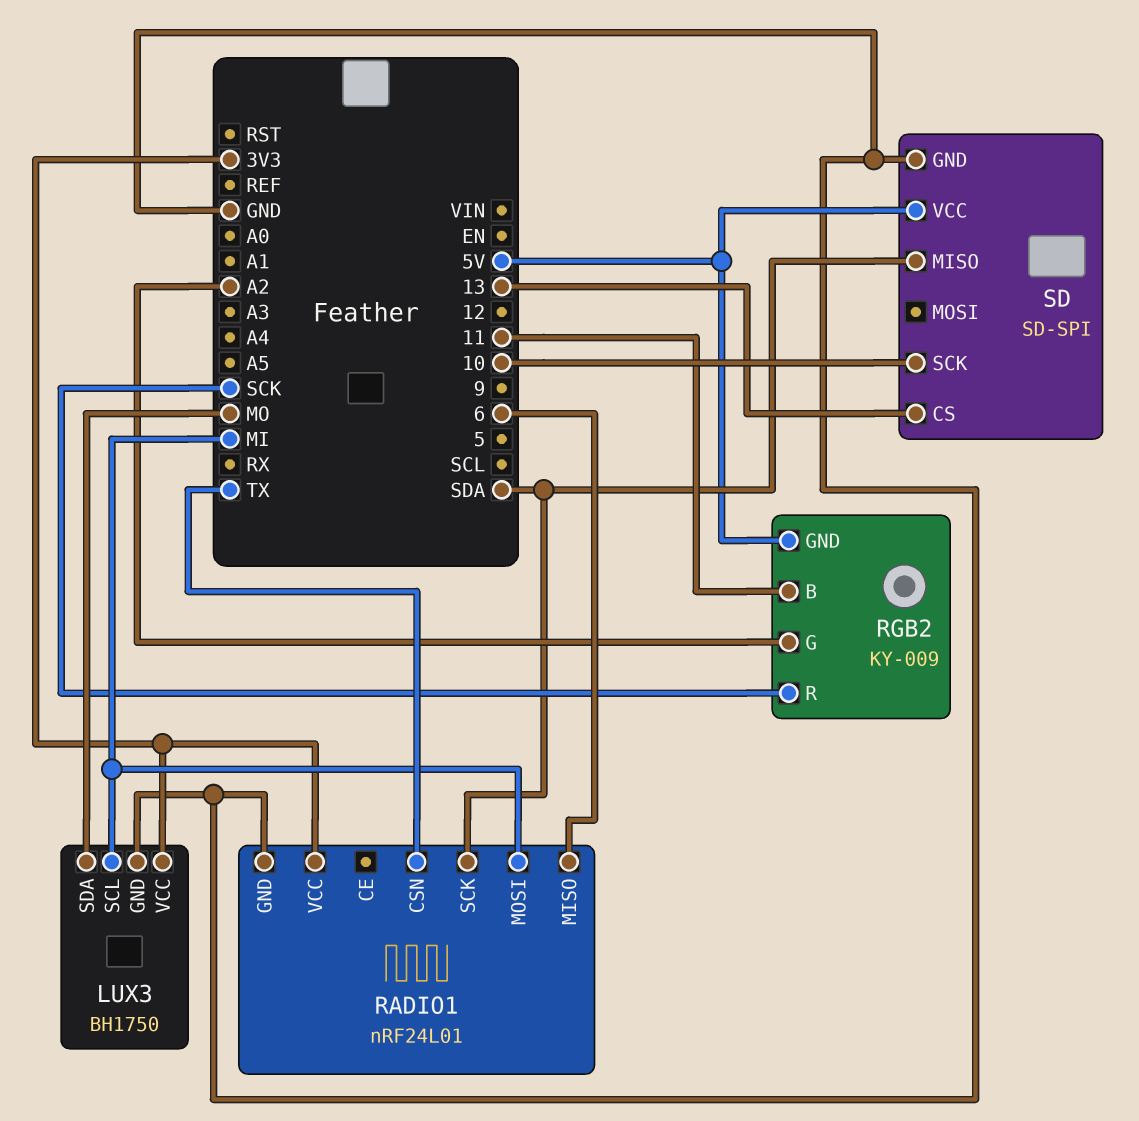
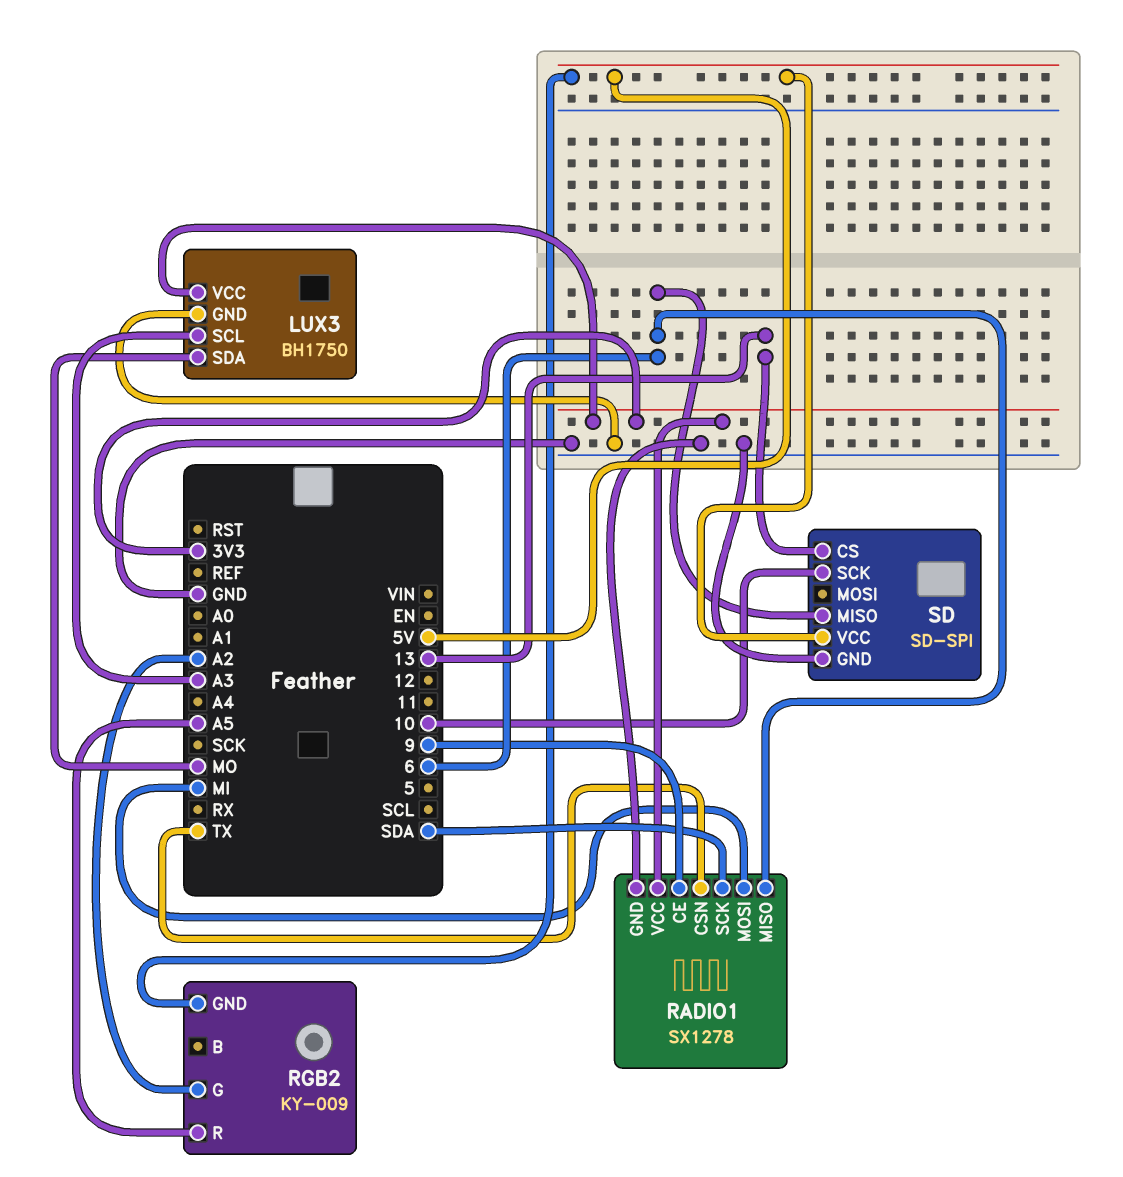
LUX3 pin SCL: MI -> A3
RADIO1: nRF24L01 -> SX1278
RADIO1 pin CE: none -> 9
RGB2 pin B: 11 -> none
RGB2 pin R: SCK -> A5
SD pin MISO: SDA -> 6

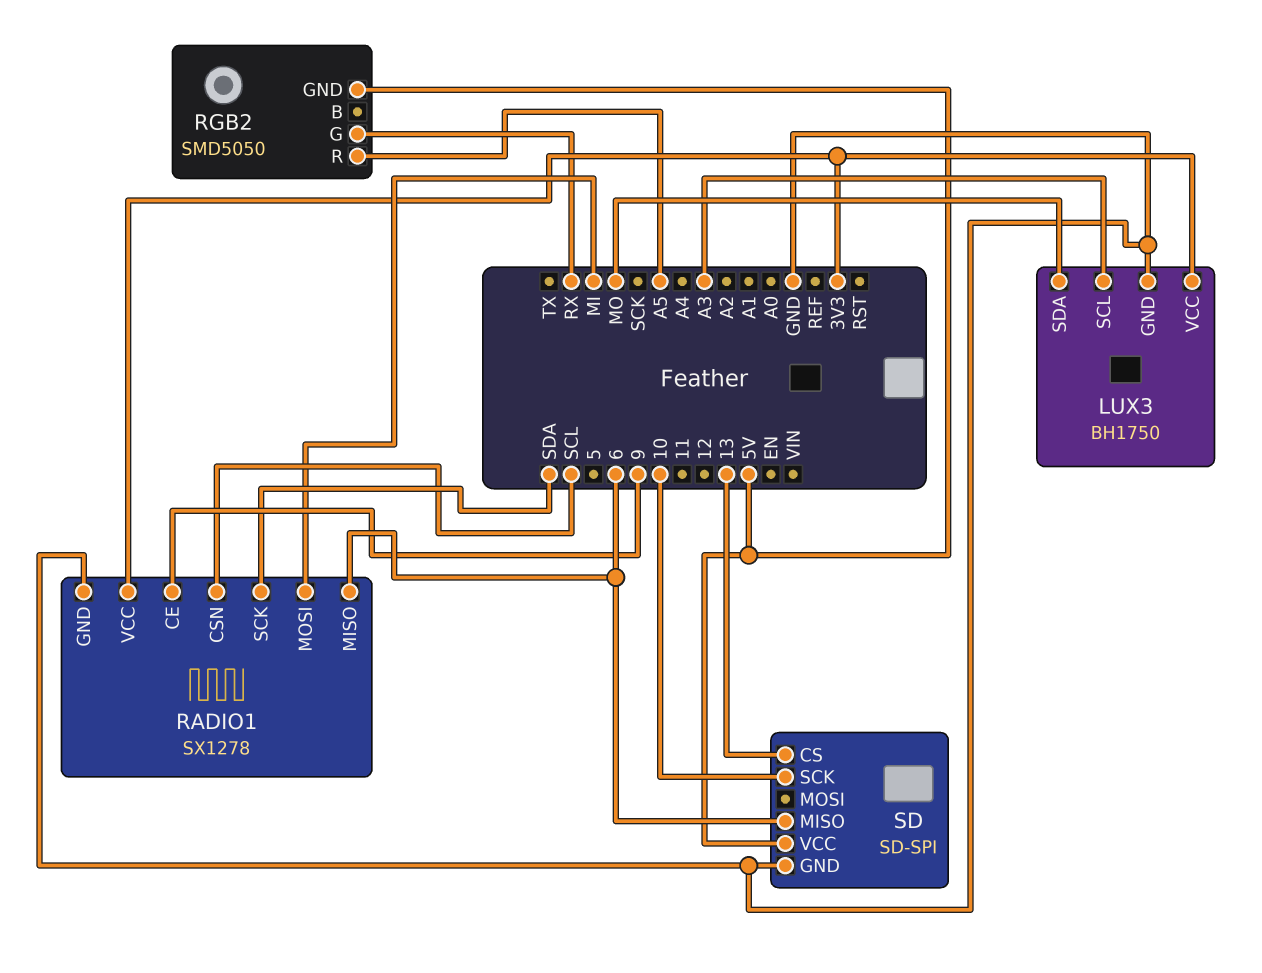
RADIO1 pin CSN: TX -> SCL
RGB2: KY-009 -> SMD5050
RGB2 pin G: A2 -> RX

